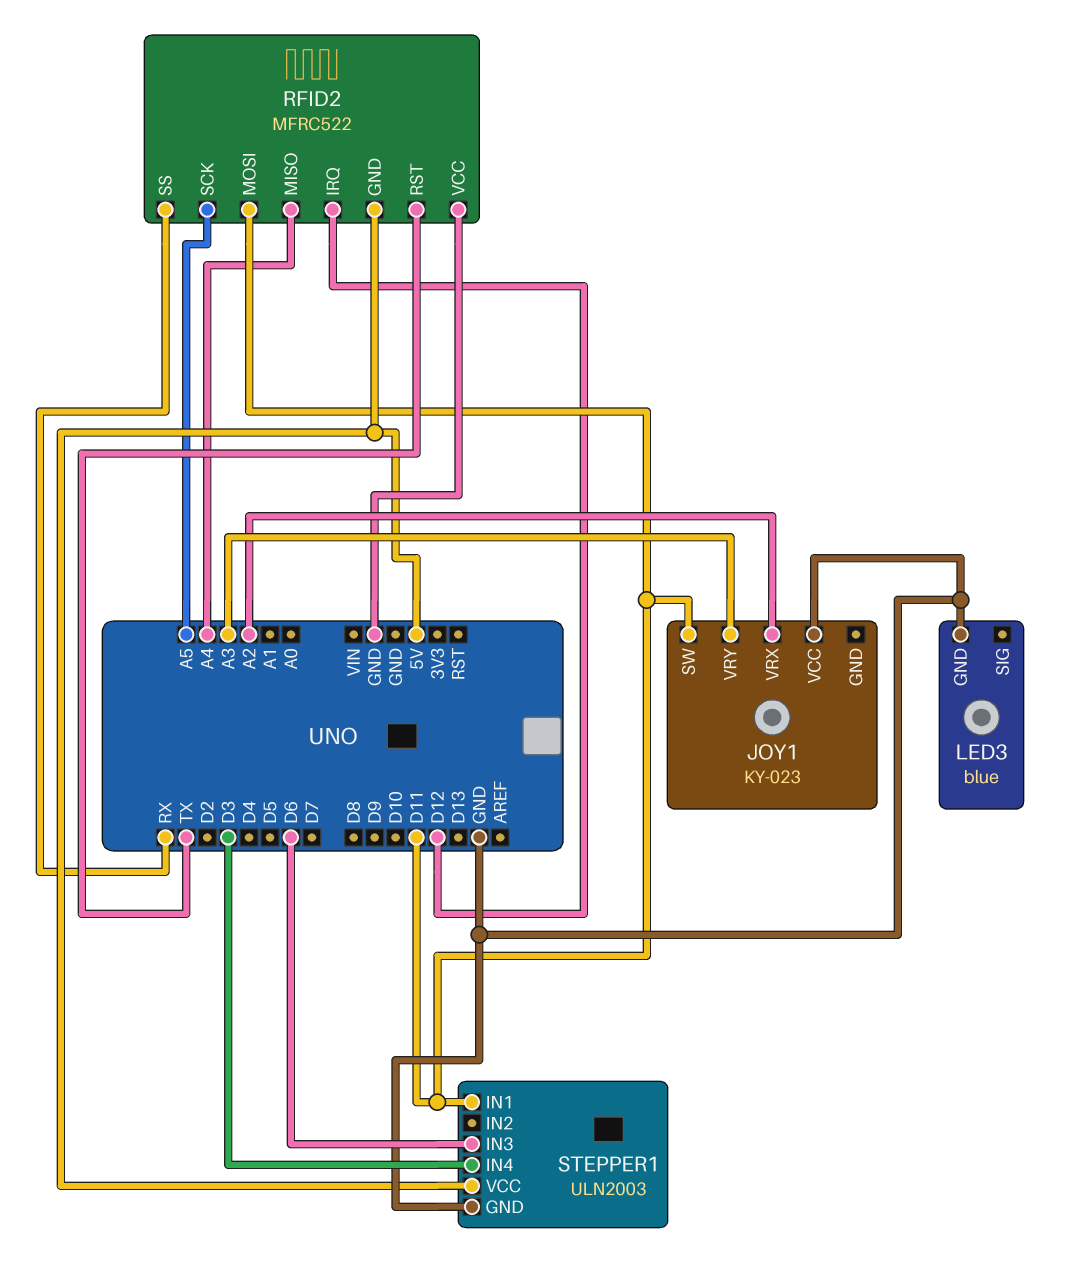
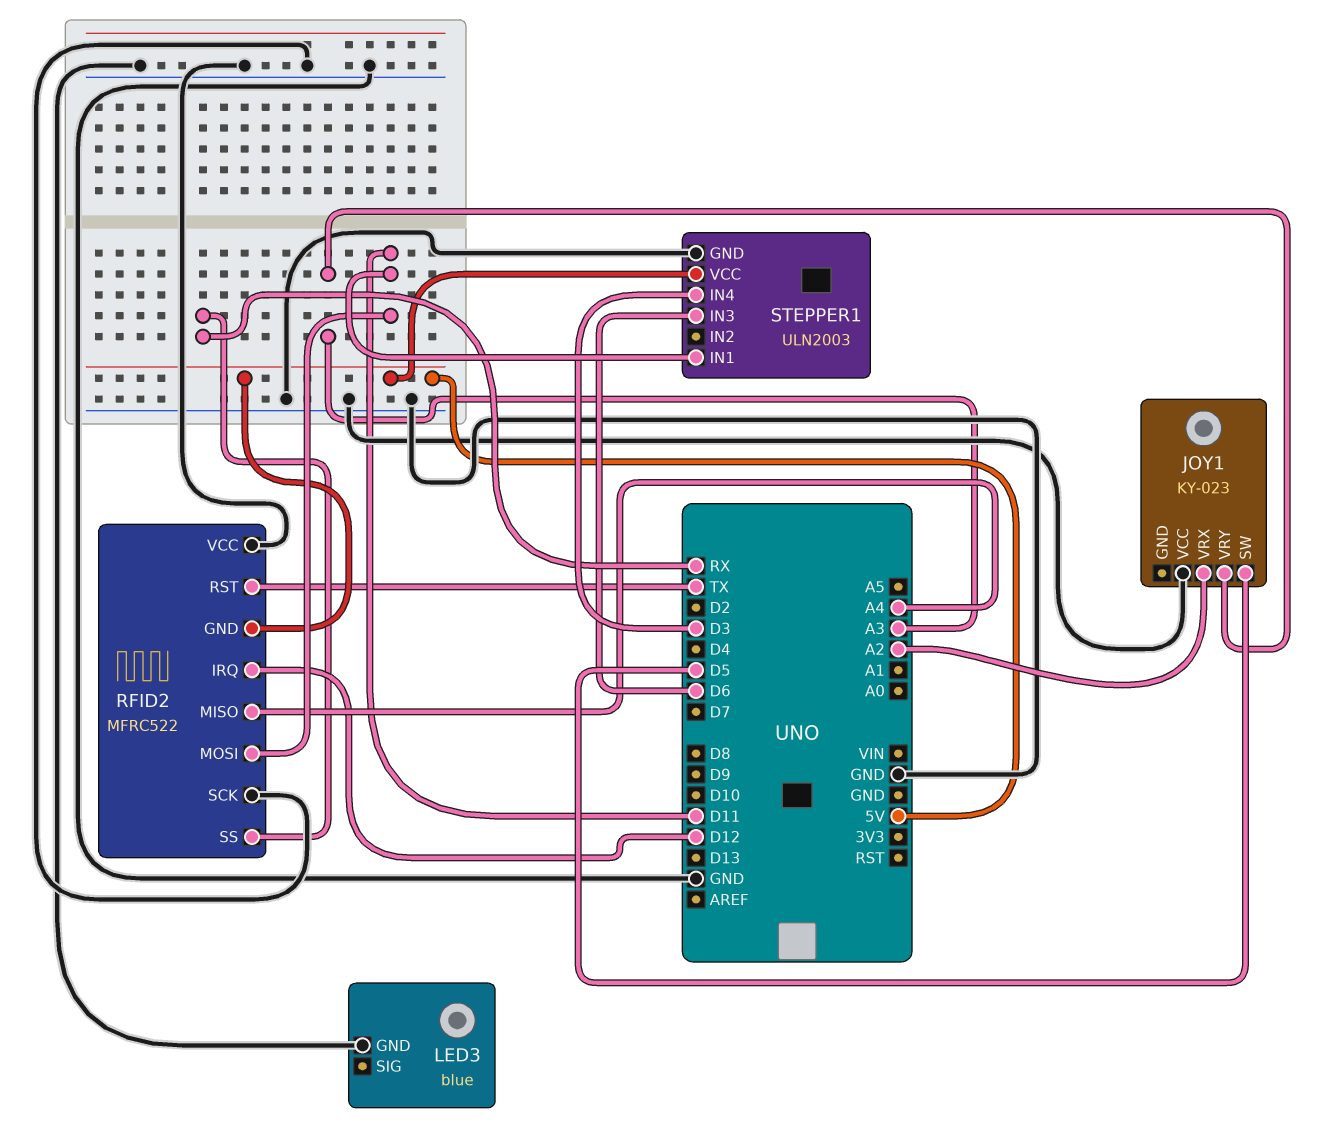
JOY1 pin SW: D11 -> D5
RFID2 pin SCK: A5 -> GND

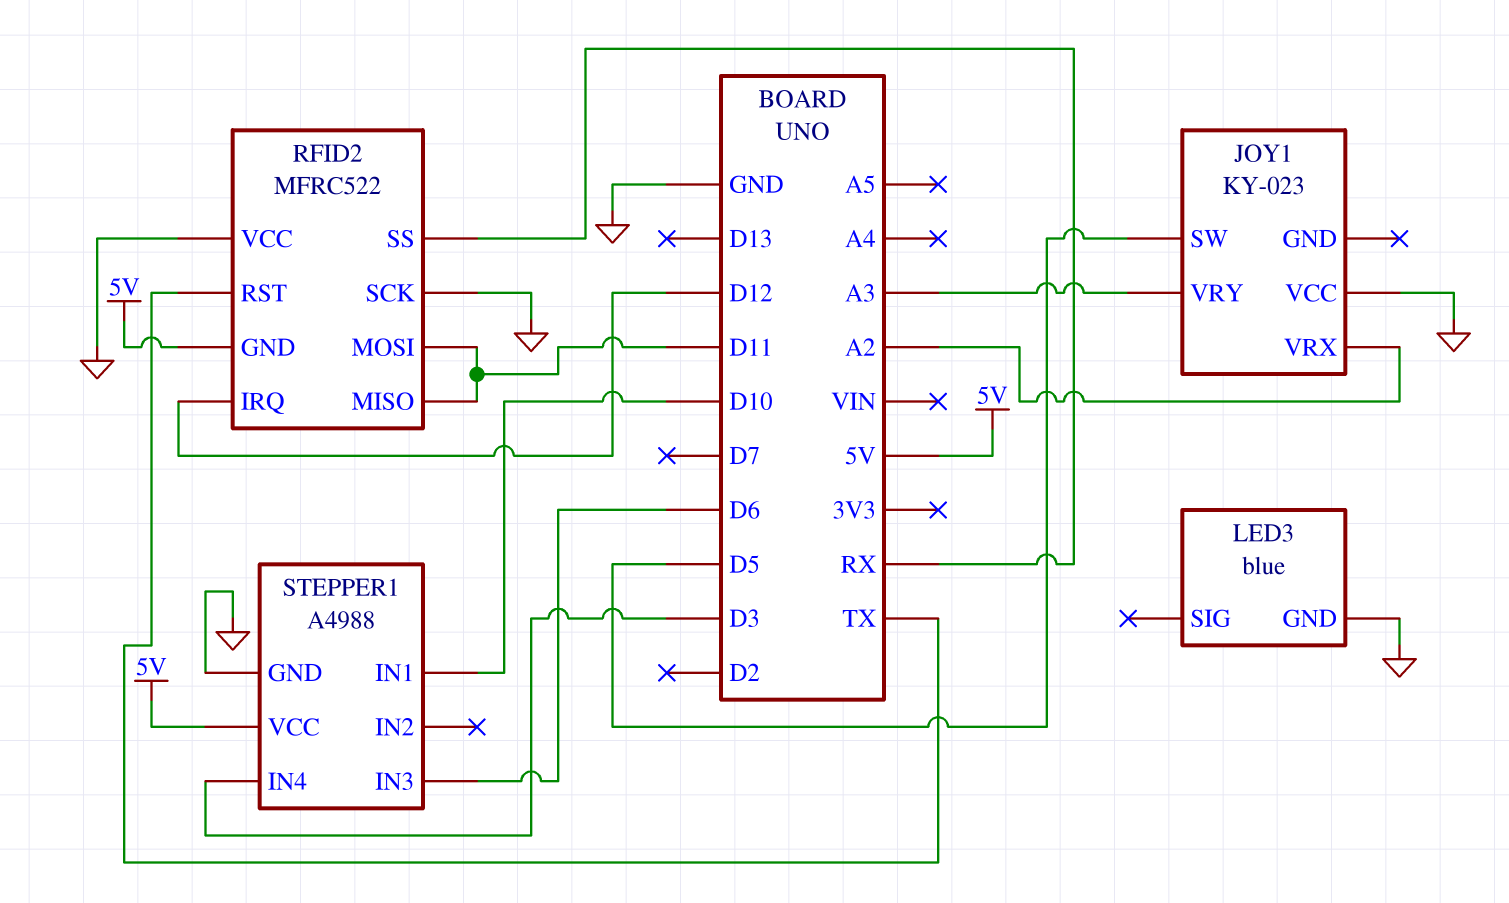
RFID2 pin MISO: A4 -> D11
STEPPER1: ULN2003 -> A4988
STEPPER1 pin IN1: D11 -> D10

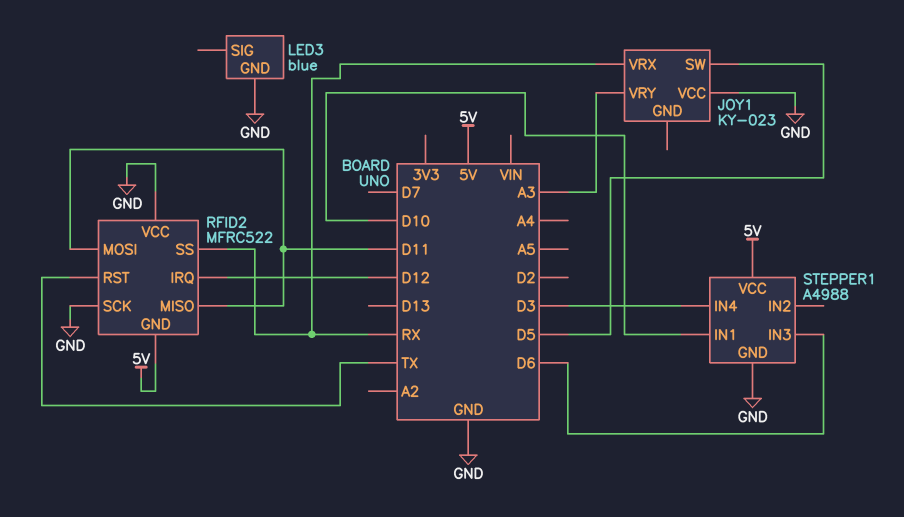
JOY1 pin VRX: A2 -> RX

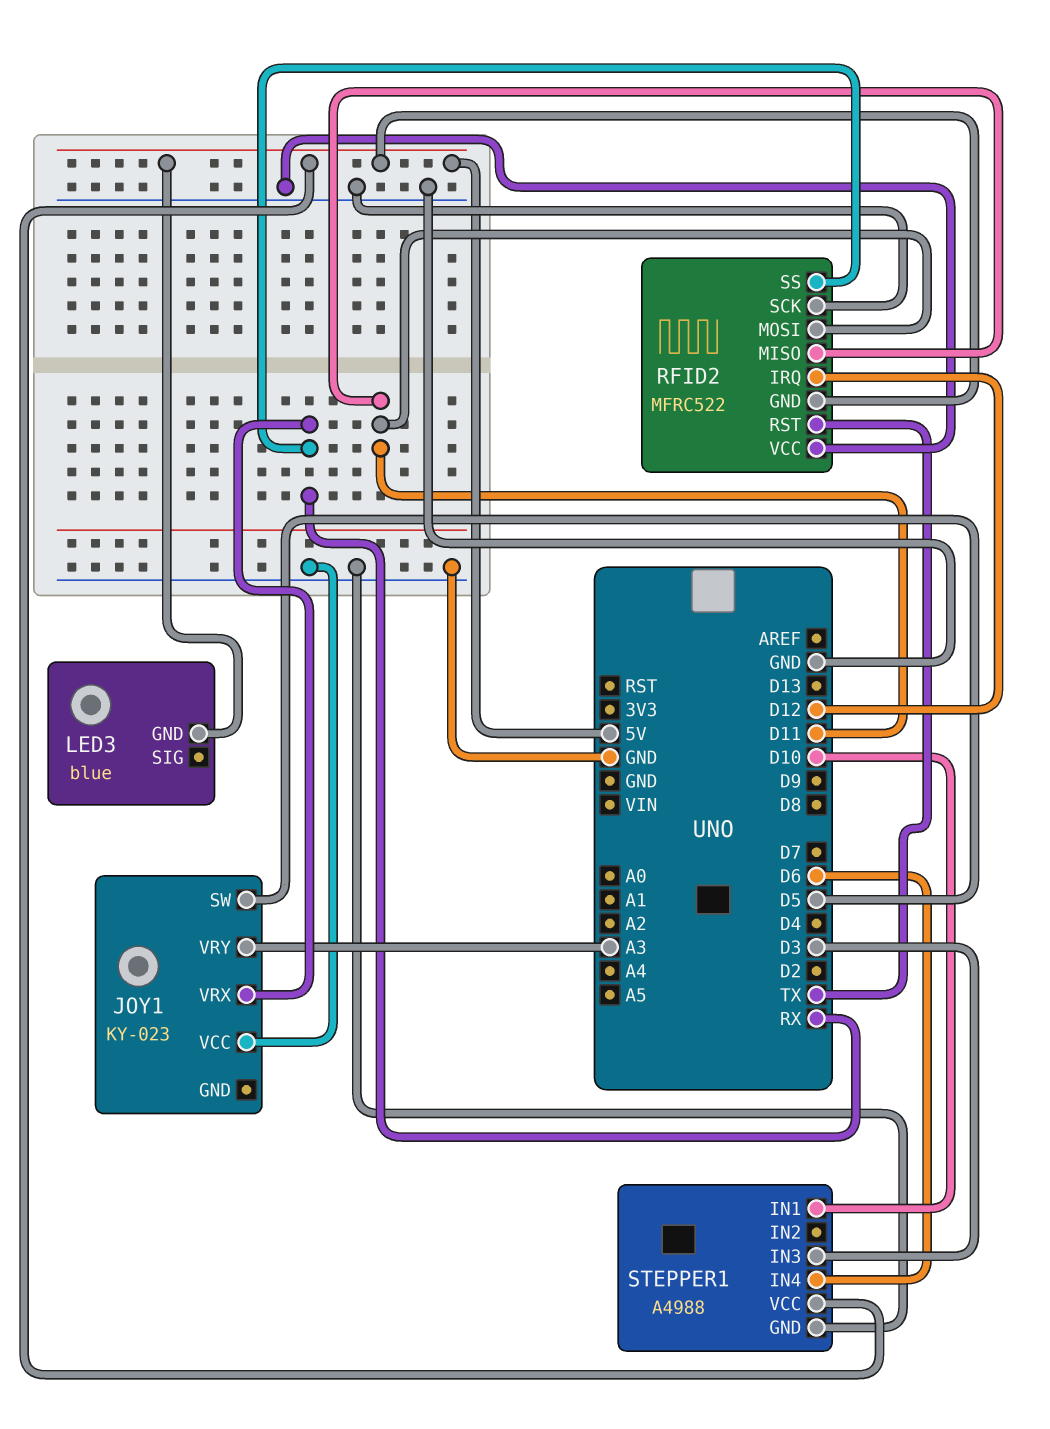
LED3 pin GND: GND -> 5V
STEPPER1 pin IN3: D6 -> D3
STEPPER1 pin IN4: D3 -> D6

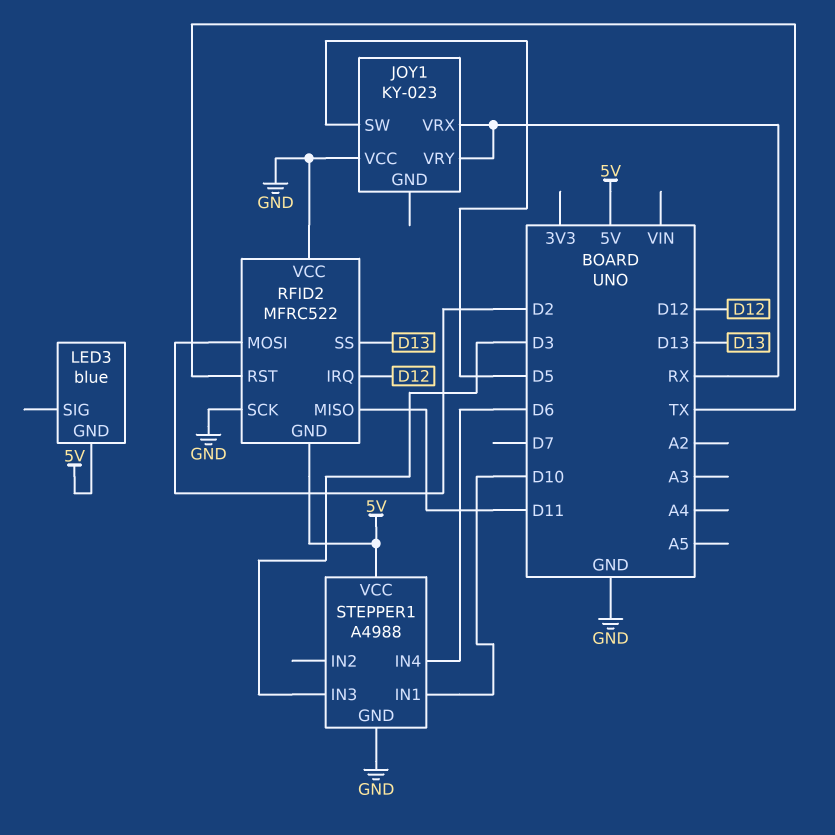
JOY1 pin VRY: A3 -> RX
RFID2 pin MOSI: D11 -> D2
RFID2 pin SS: RX -> D13

